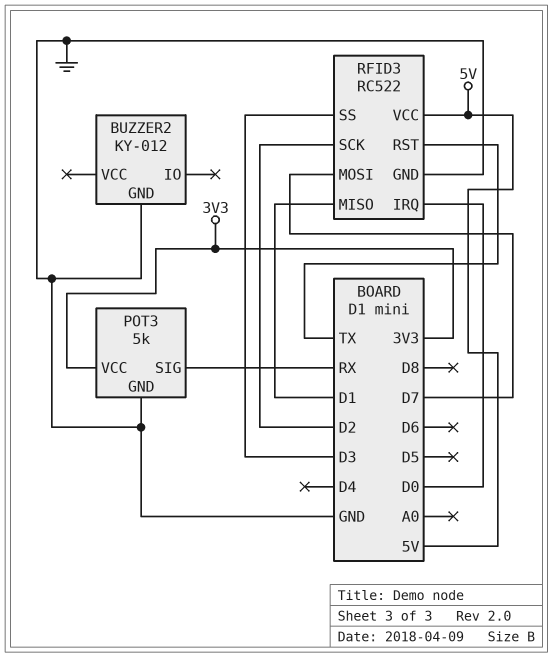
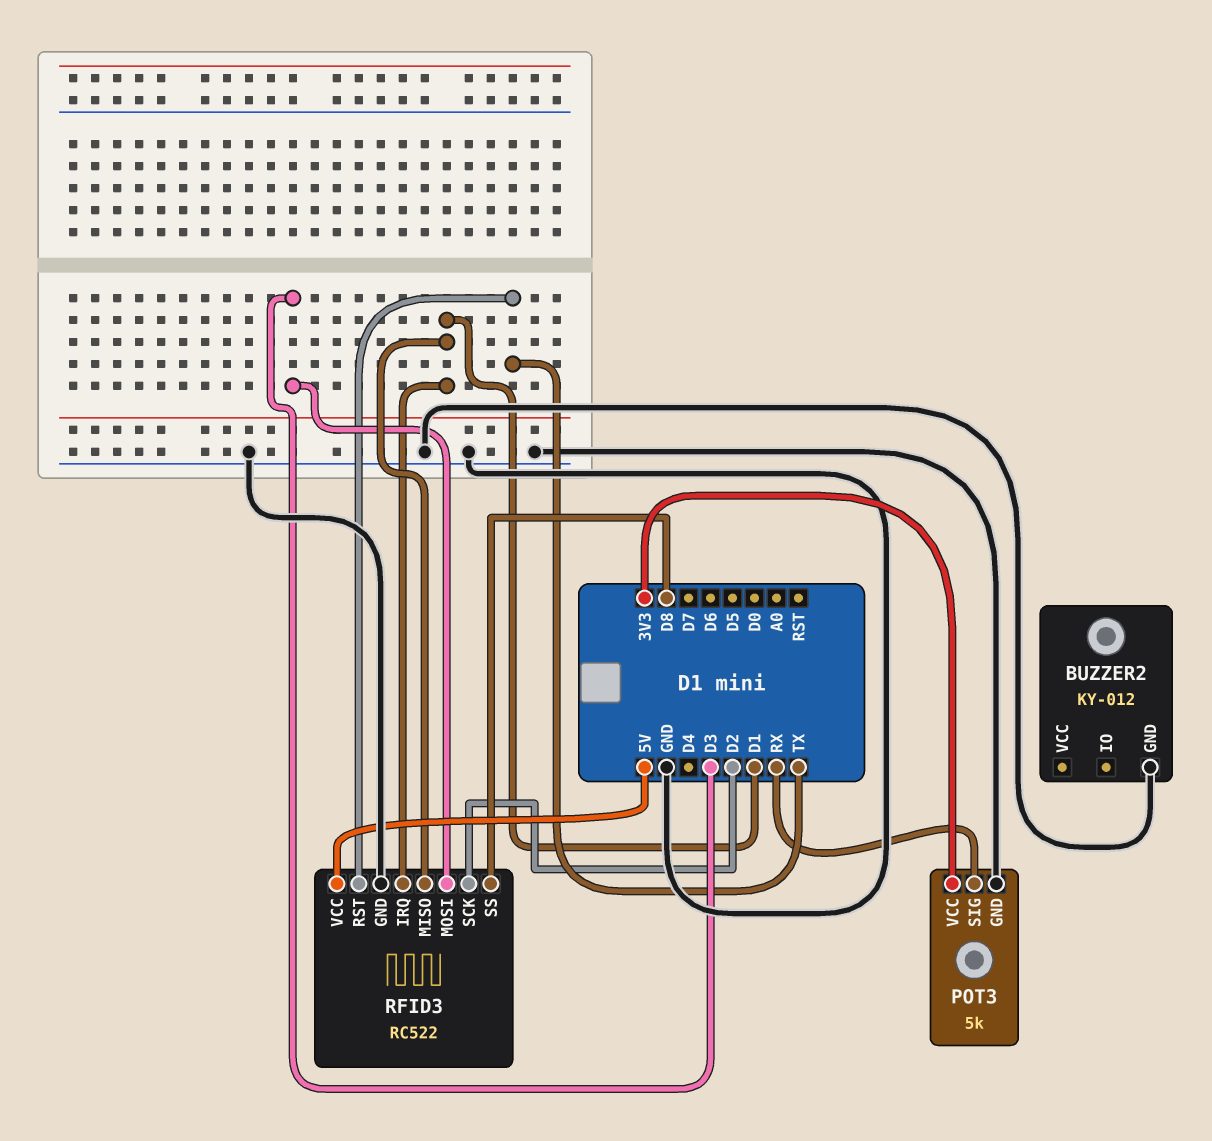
RFID3 pin IRQ: D0 -> D1
RFID3 pin MOSI: D7 -> D3
RFID3 pin SS: D3 -> D8

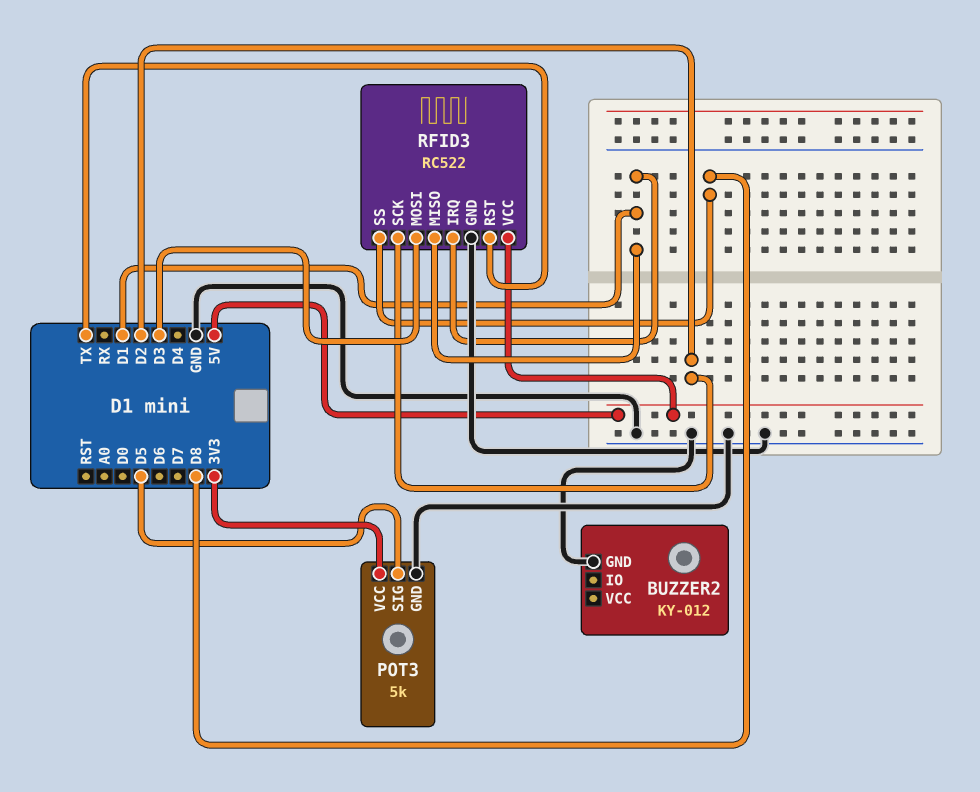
POT3 pin SIG: RX -> D5

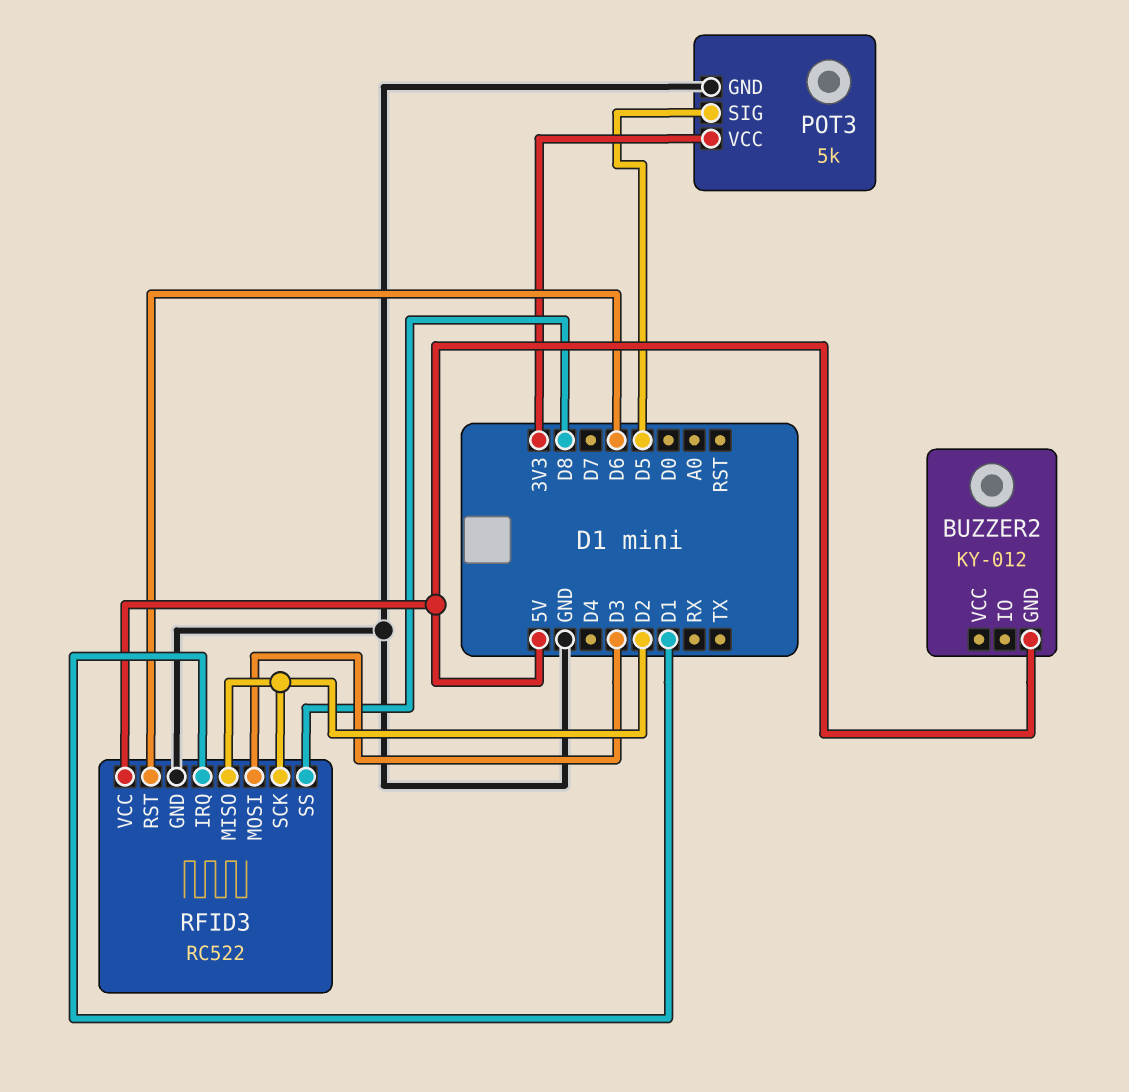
BUZZER2 pin GND: GND -> 5V
RFID3 pin MISO: D1 -> D2
RFID3 pin RST: TX -> D6

